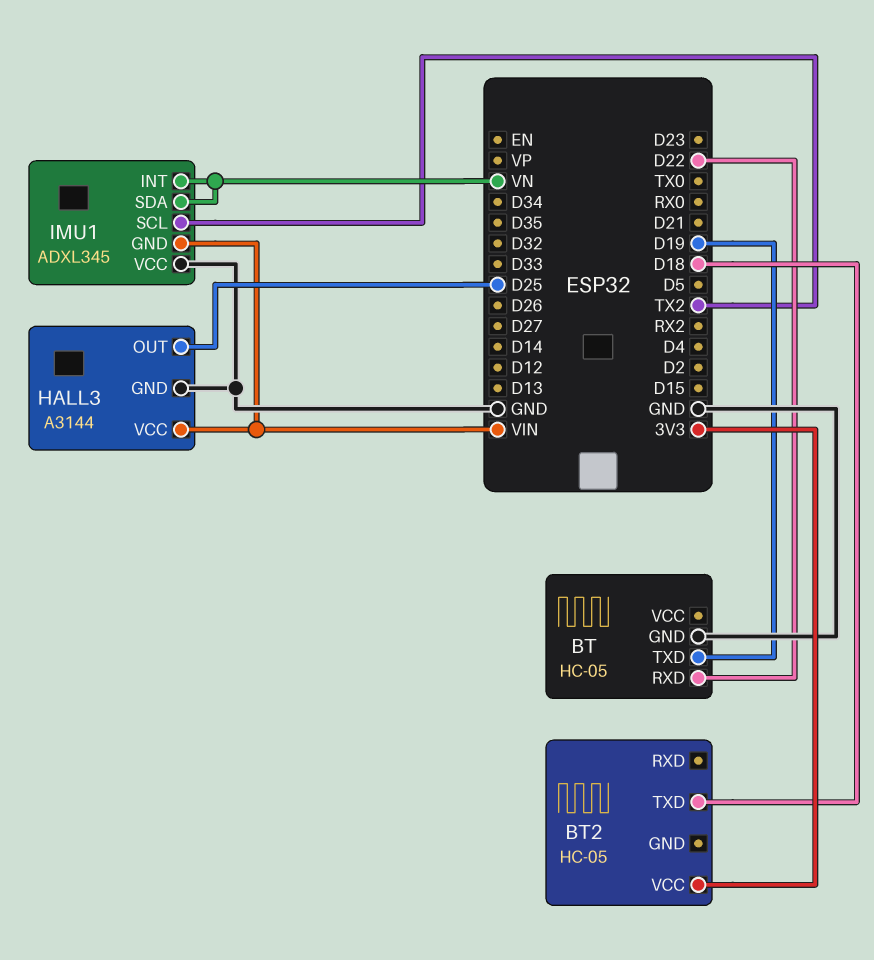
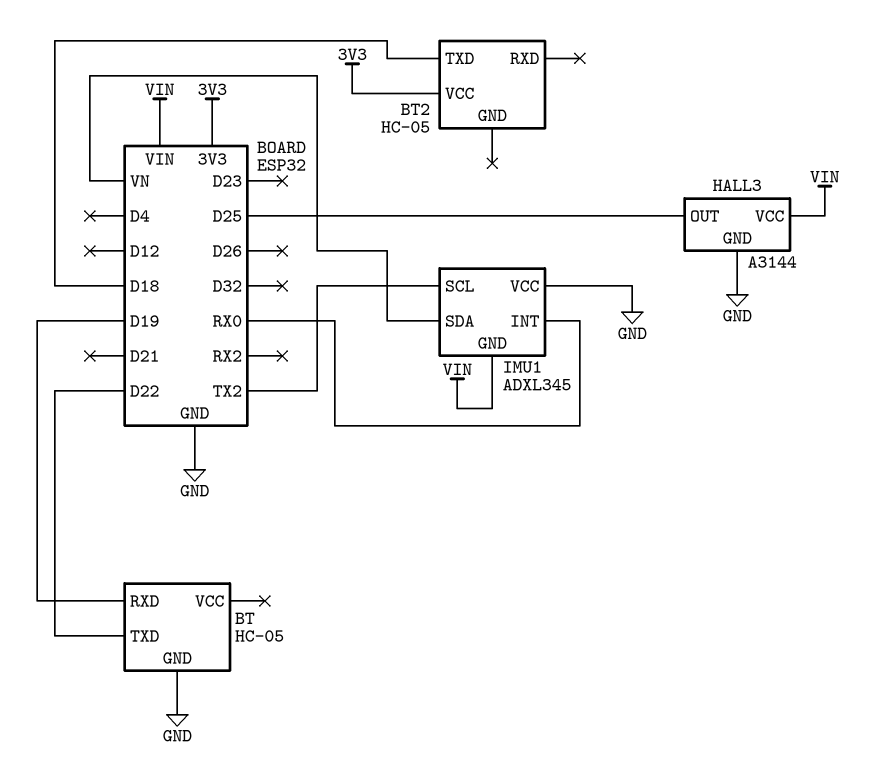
BT pin RXD: D22 -> D19
BT pin TXD: D19 -> D22
IMU1 pin INT: VN -> RX0

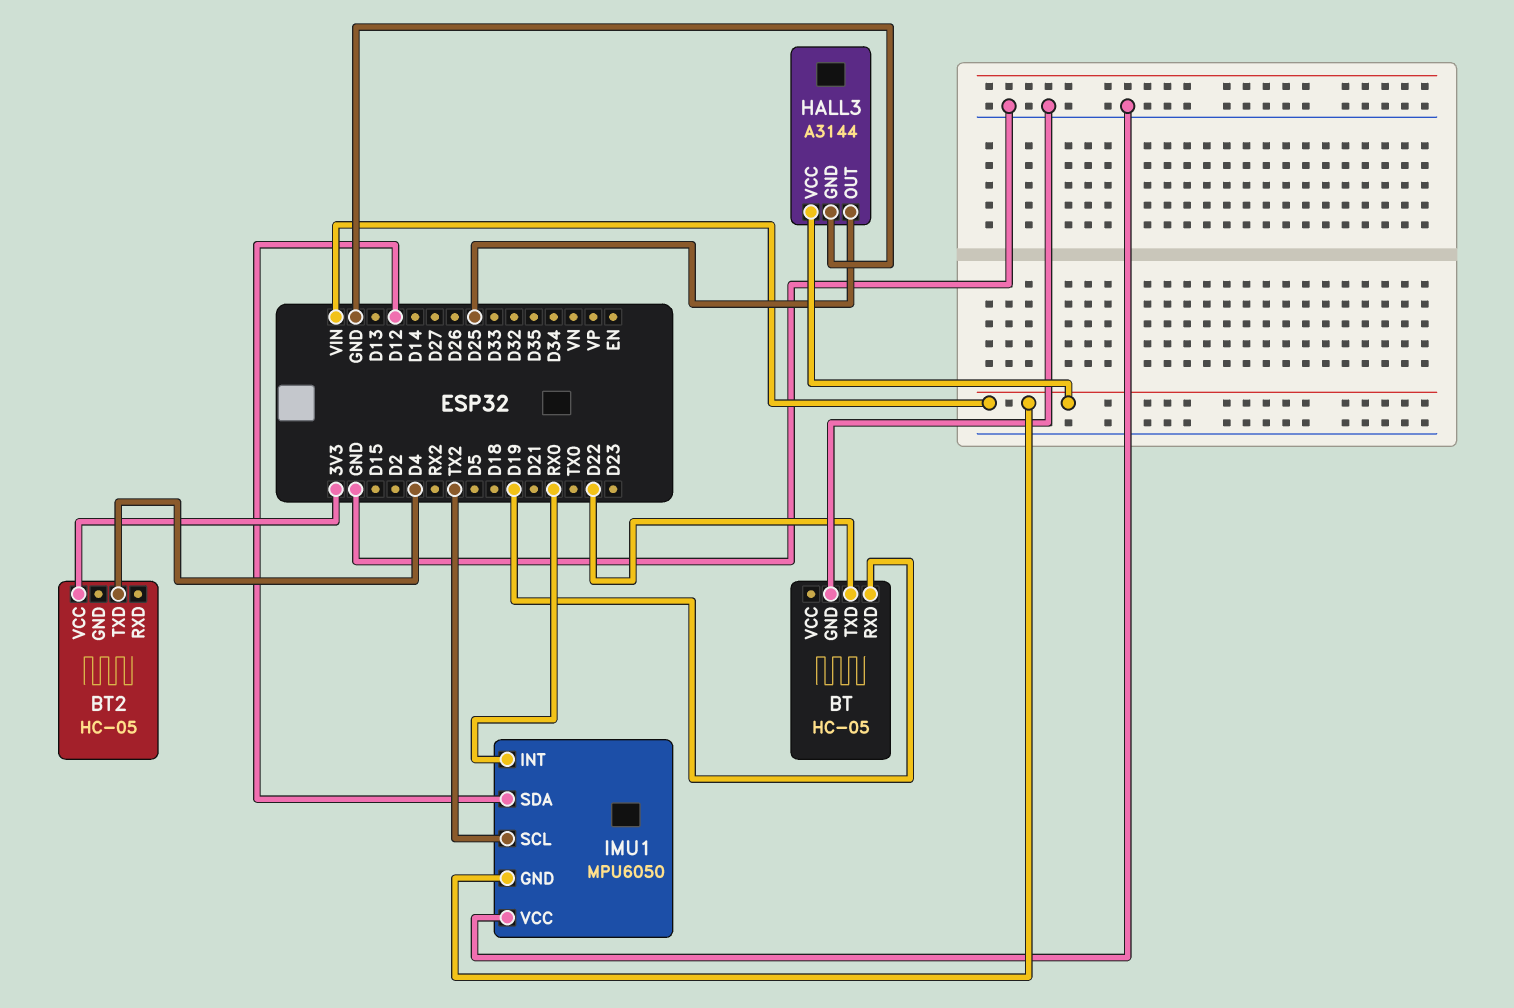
BT2 pin TXD: D18 -> D4
IMU1: ADXL345 -> MPU6050
IMU1 pin SDA: VN -> D12

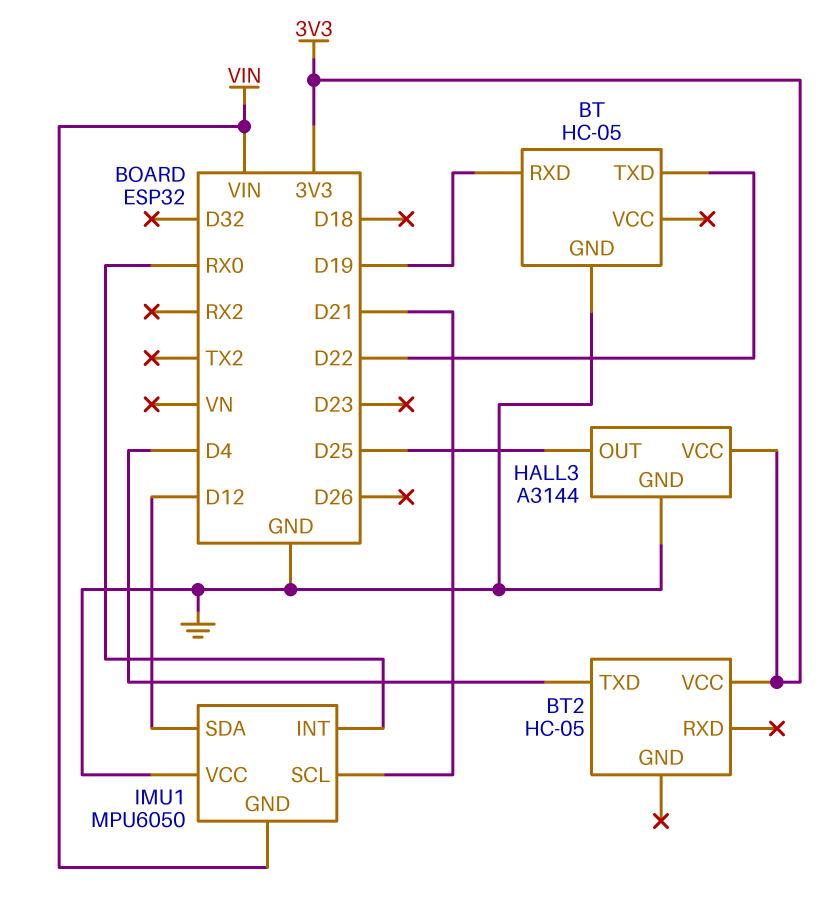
HALL3 pin VCC: VIN -> 3V3
IMU1 pin SCL: TX2 -> D21

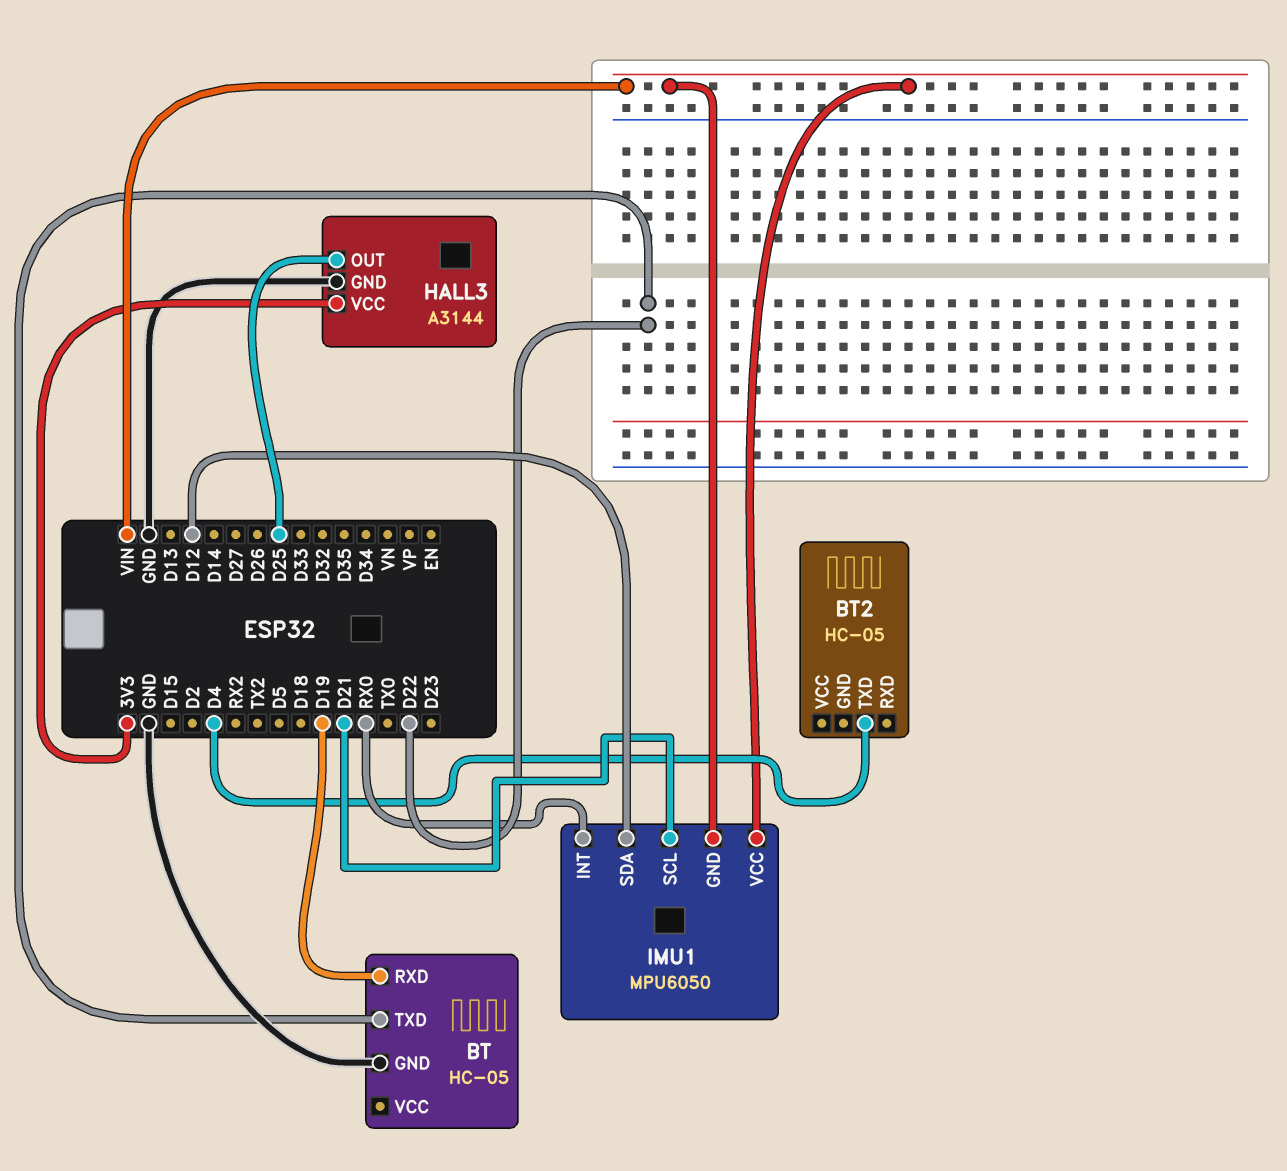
BT2 pin VCC: 3V3 -> none
IMU1 pin VCC: GND -> VIN

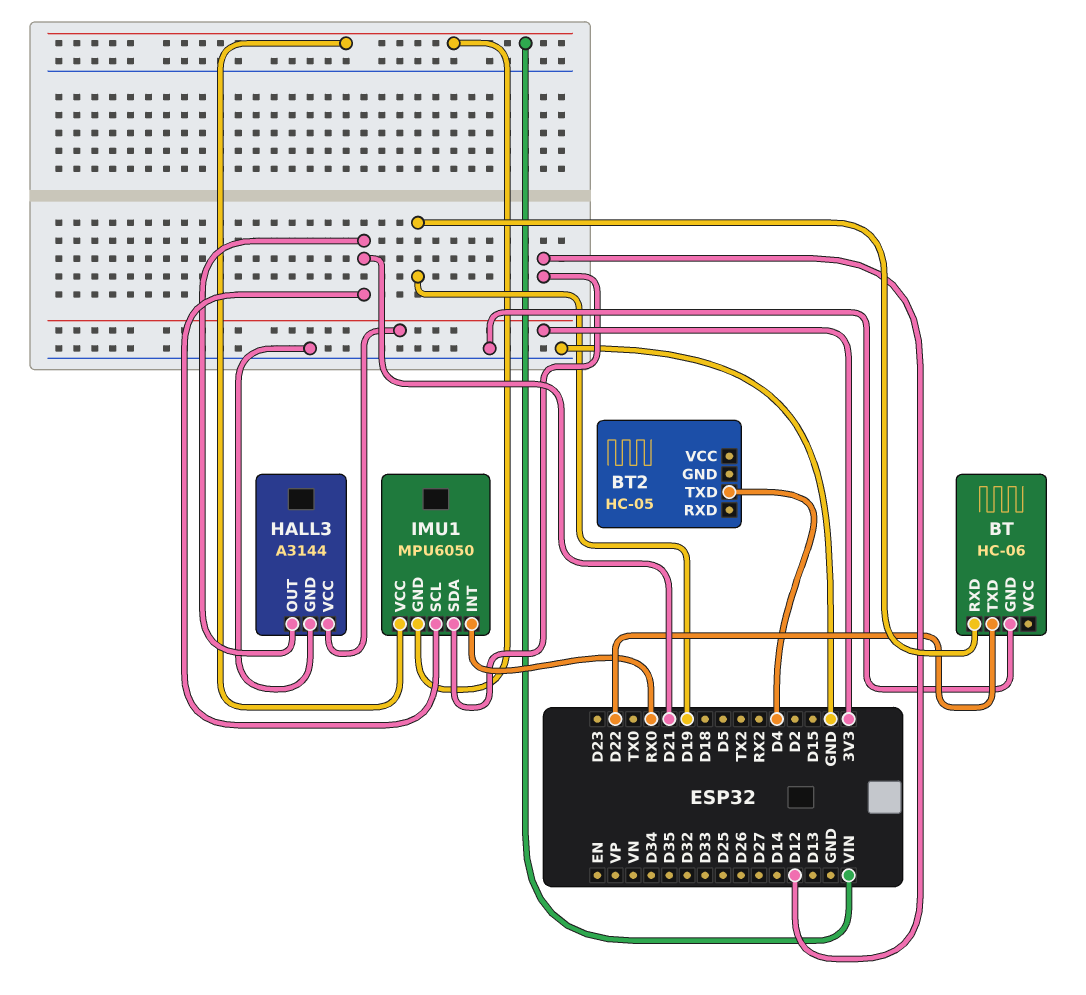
BT: HC-05 -> HC-06
HALL3 pin OUT: D25 -> D21

